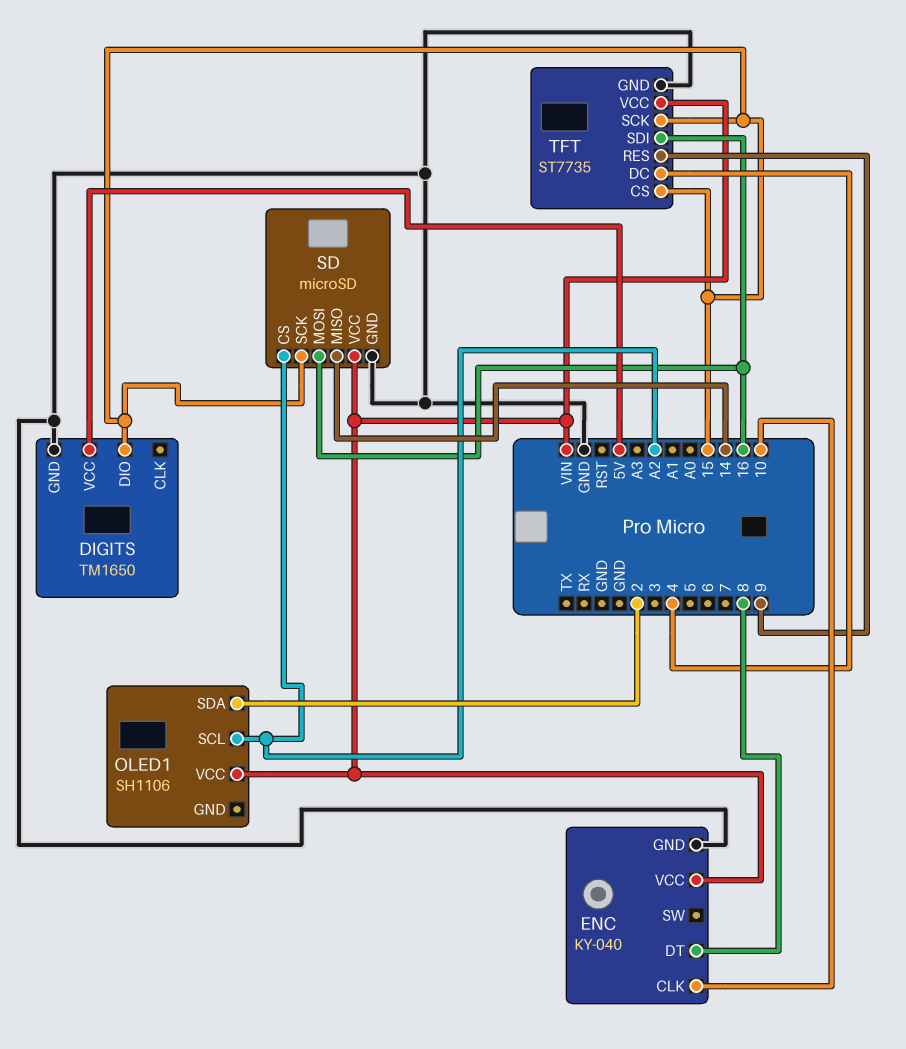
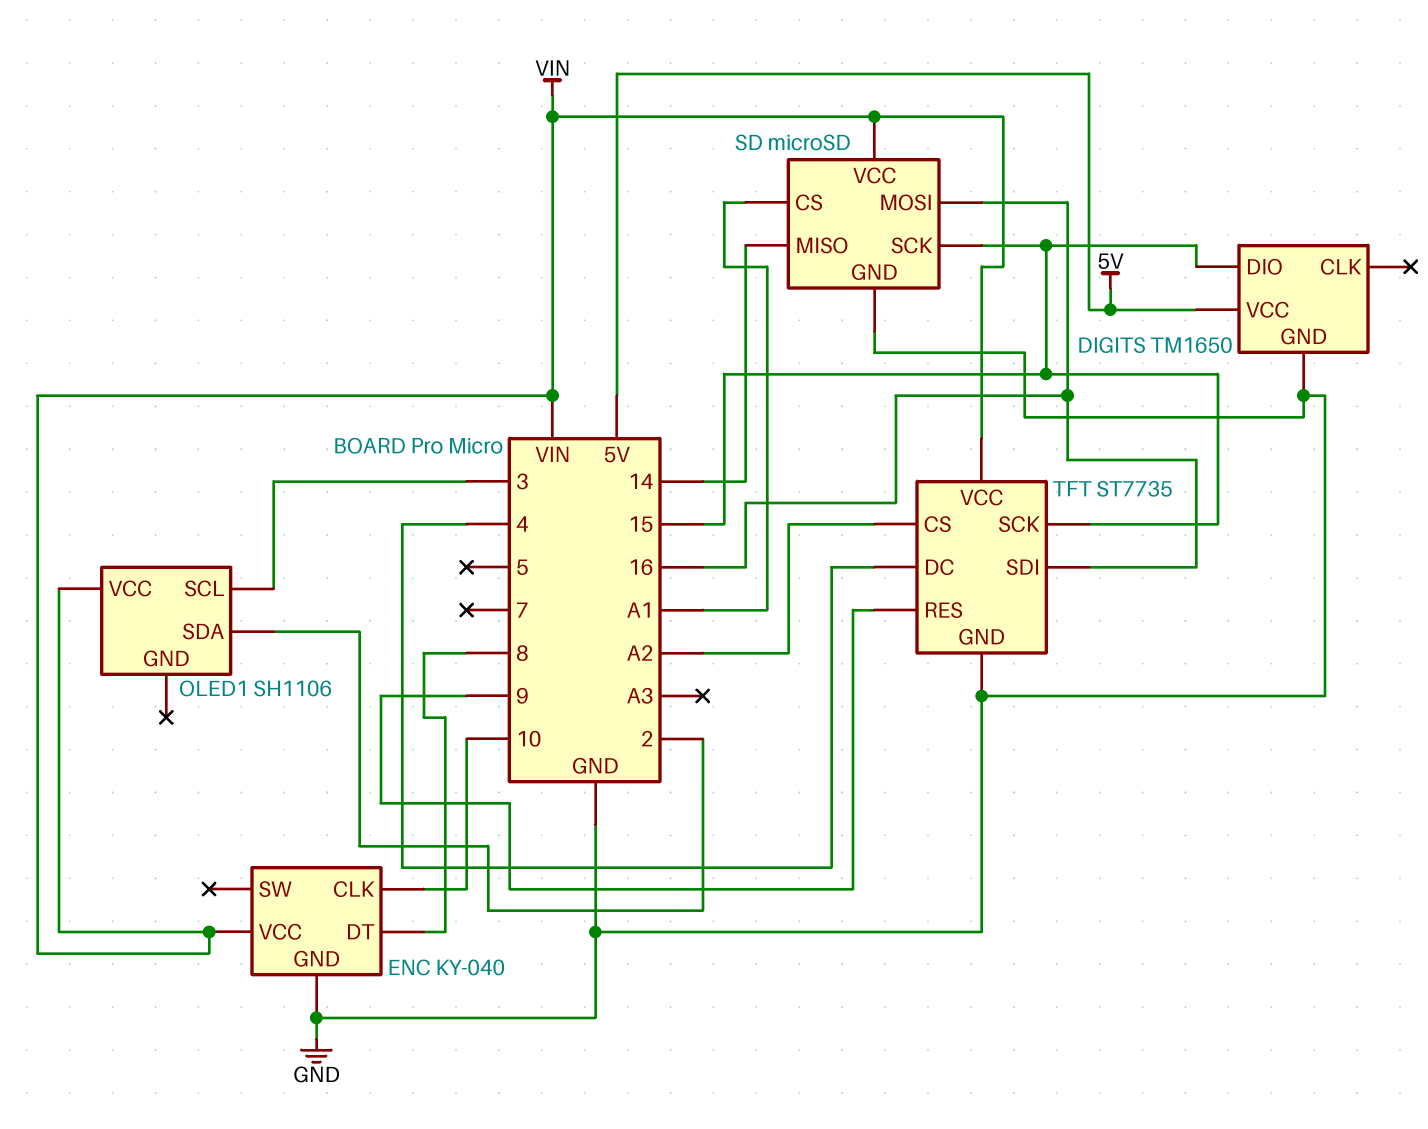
OLED1 pin SCL: A2 -> 3
SD pin CS: A2 -> A1
TFT pin CS: 15 -> A2

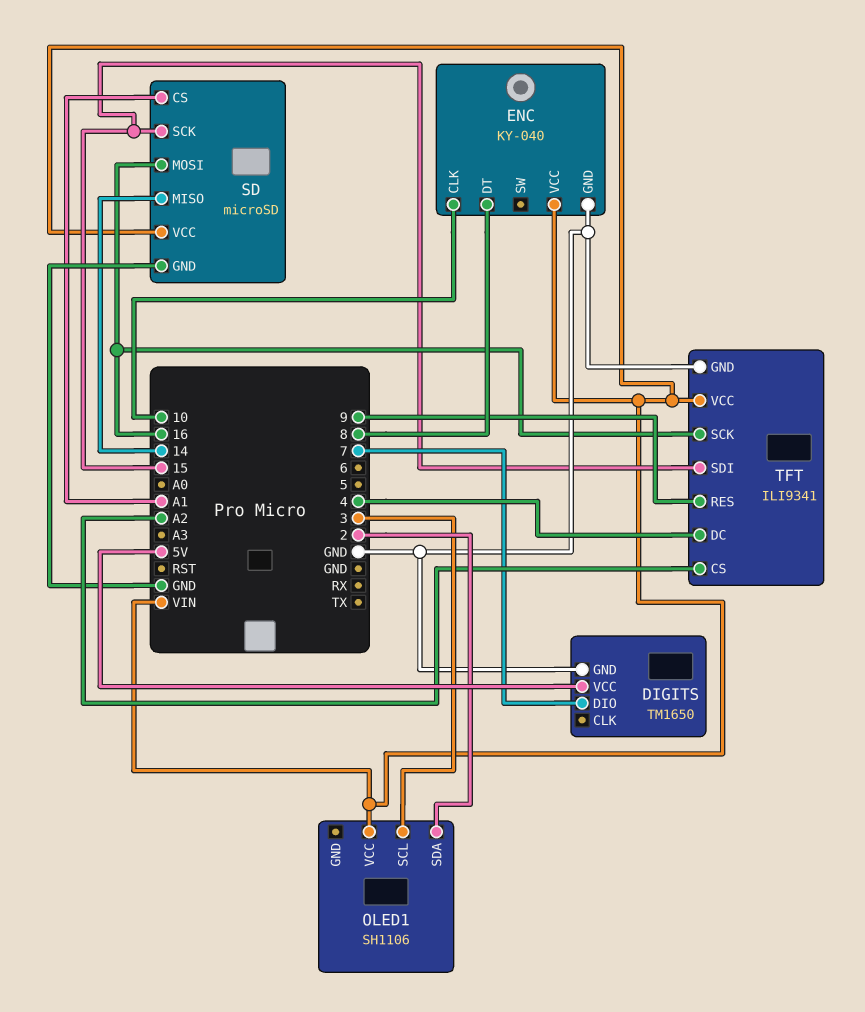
DIGITS pin DIO: 15 -> 7
TFT: ST7735 -> ILI9341
TFT pin SCK: 15 -> 16
TFT pin SDI: 16 -> 15

